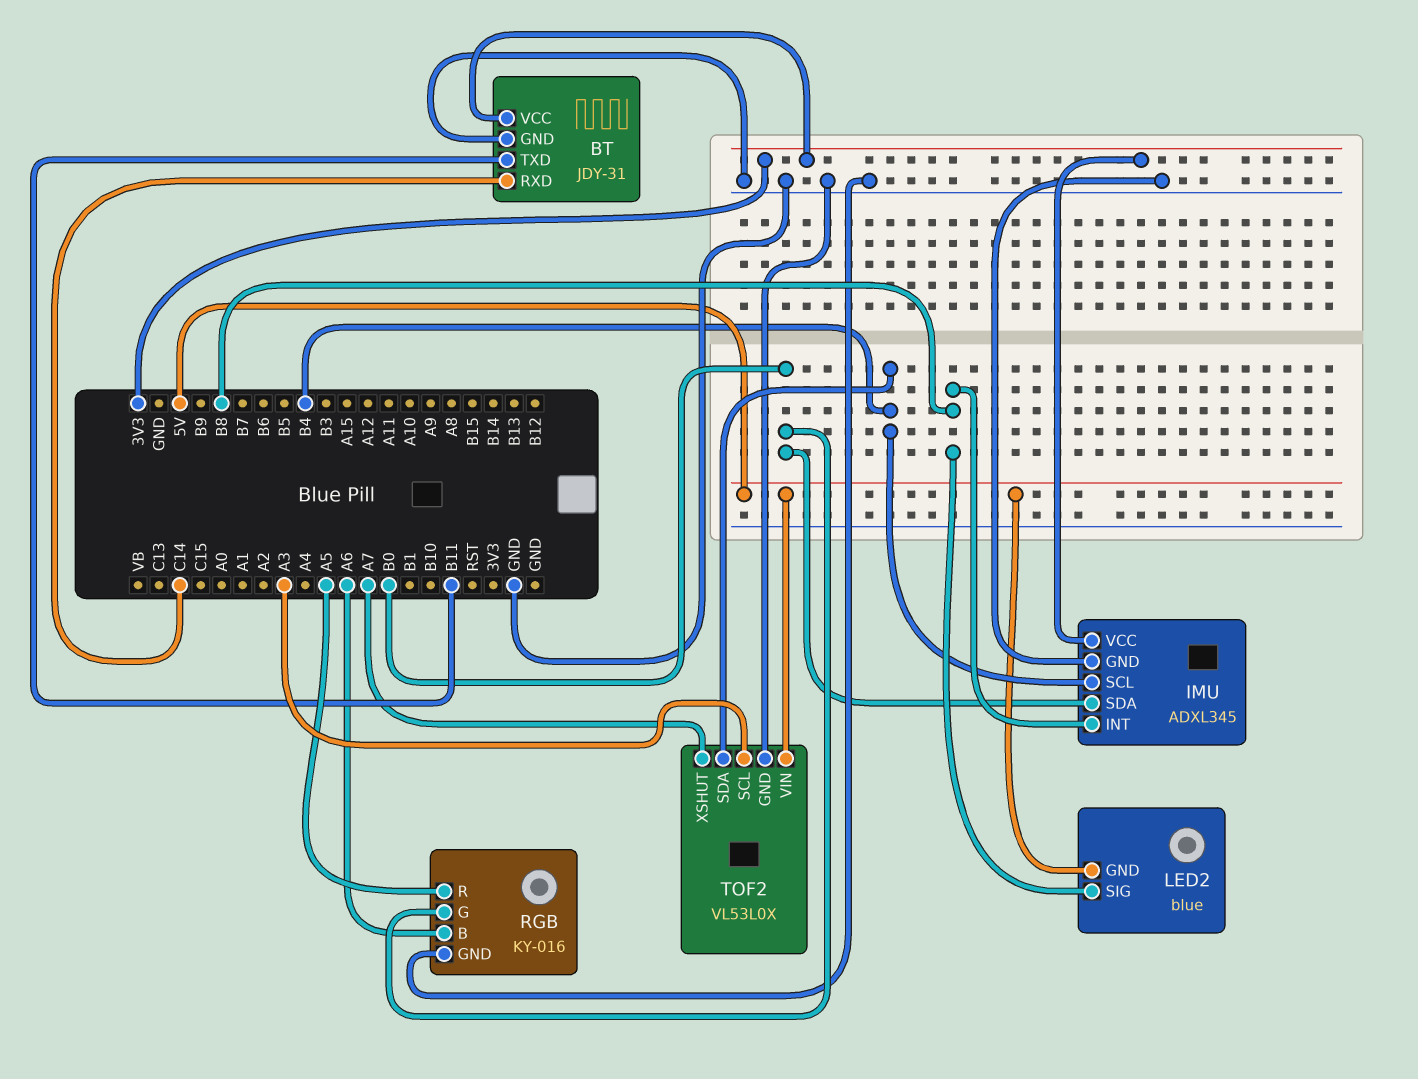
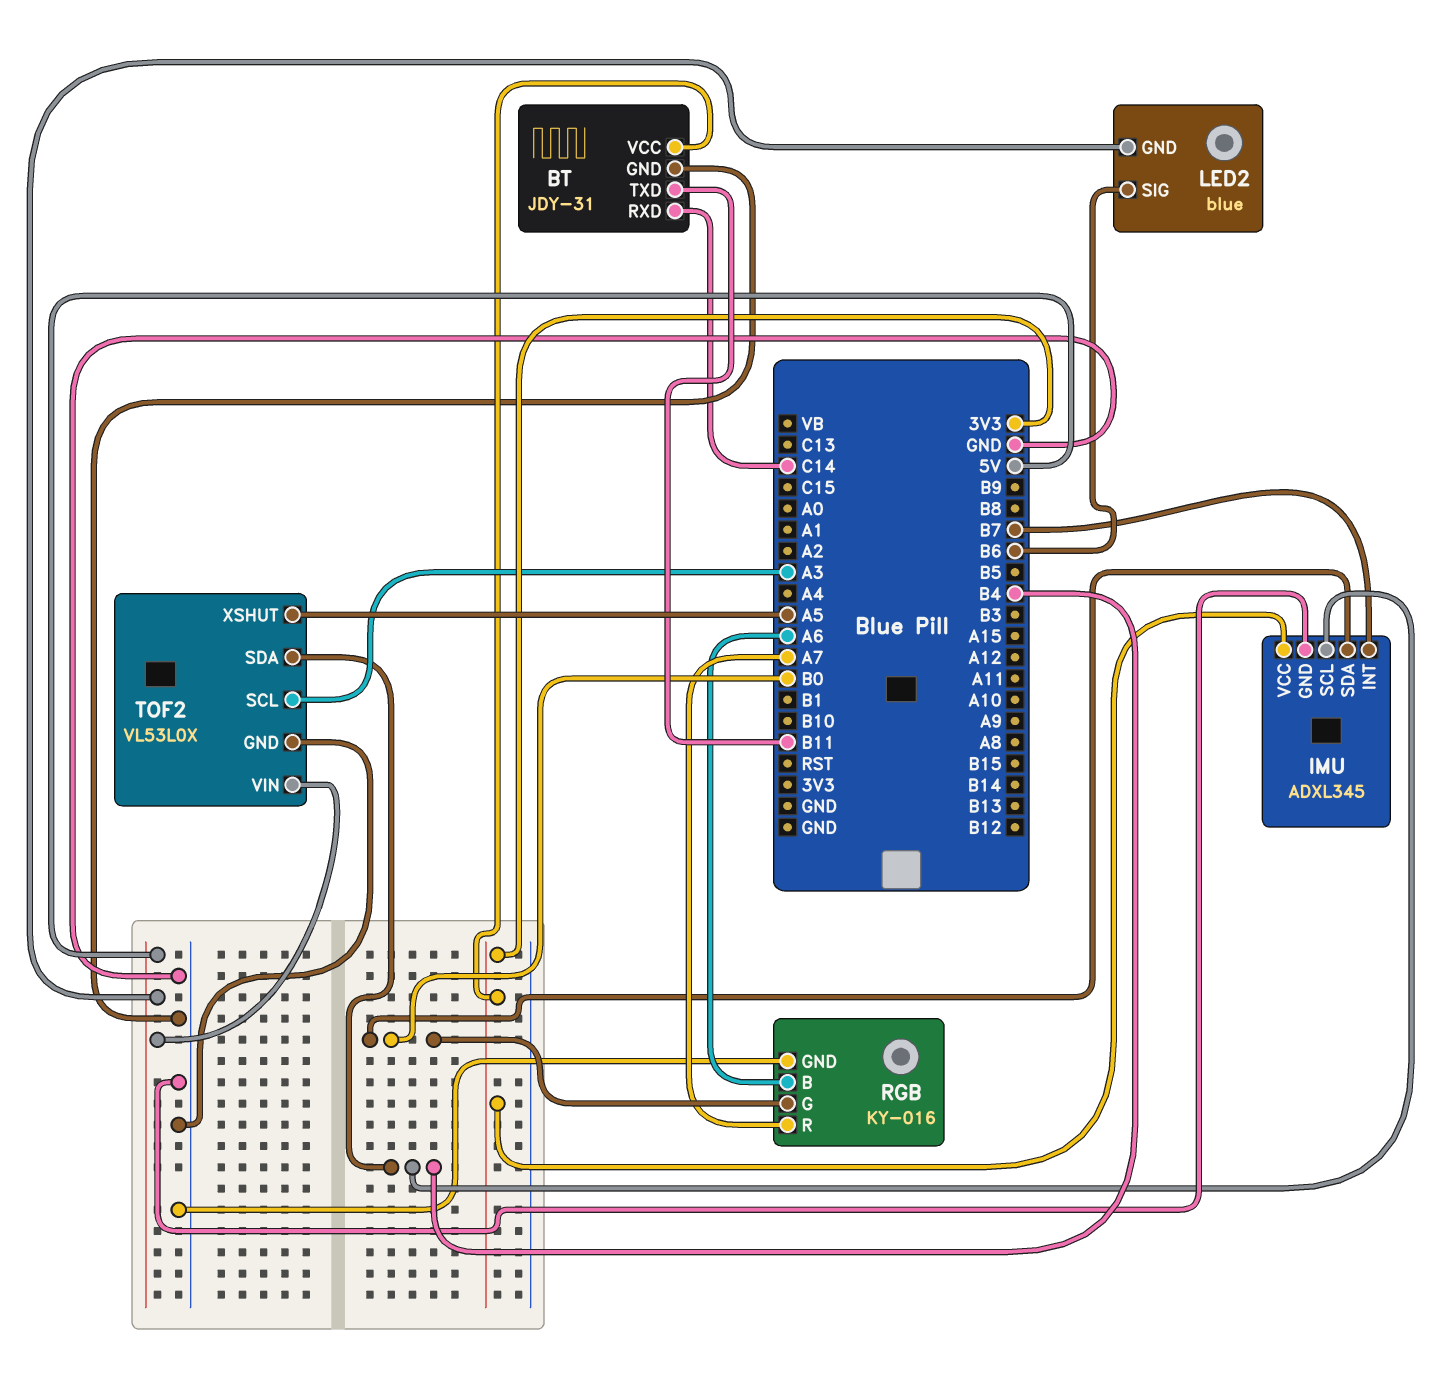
IMU pin INT: B8 -> B7
LED2 pin SIG: B8 -> B6
RGB pin R: A5 -> A7
TOF2 pin XSHUT: A7 -> A5

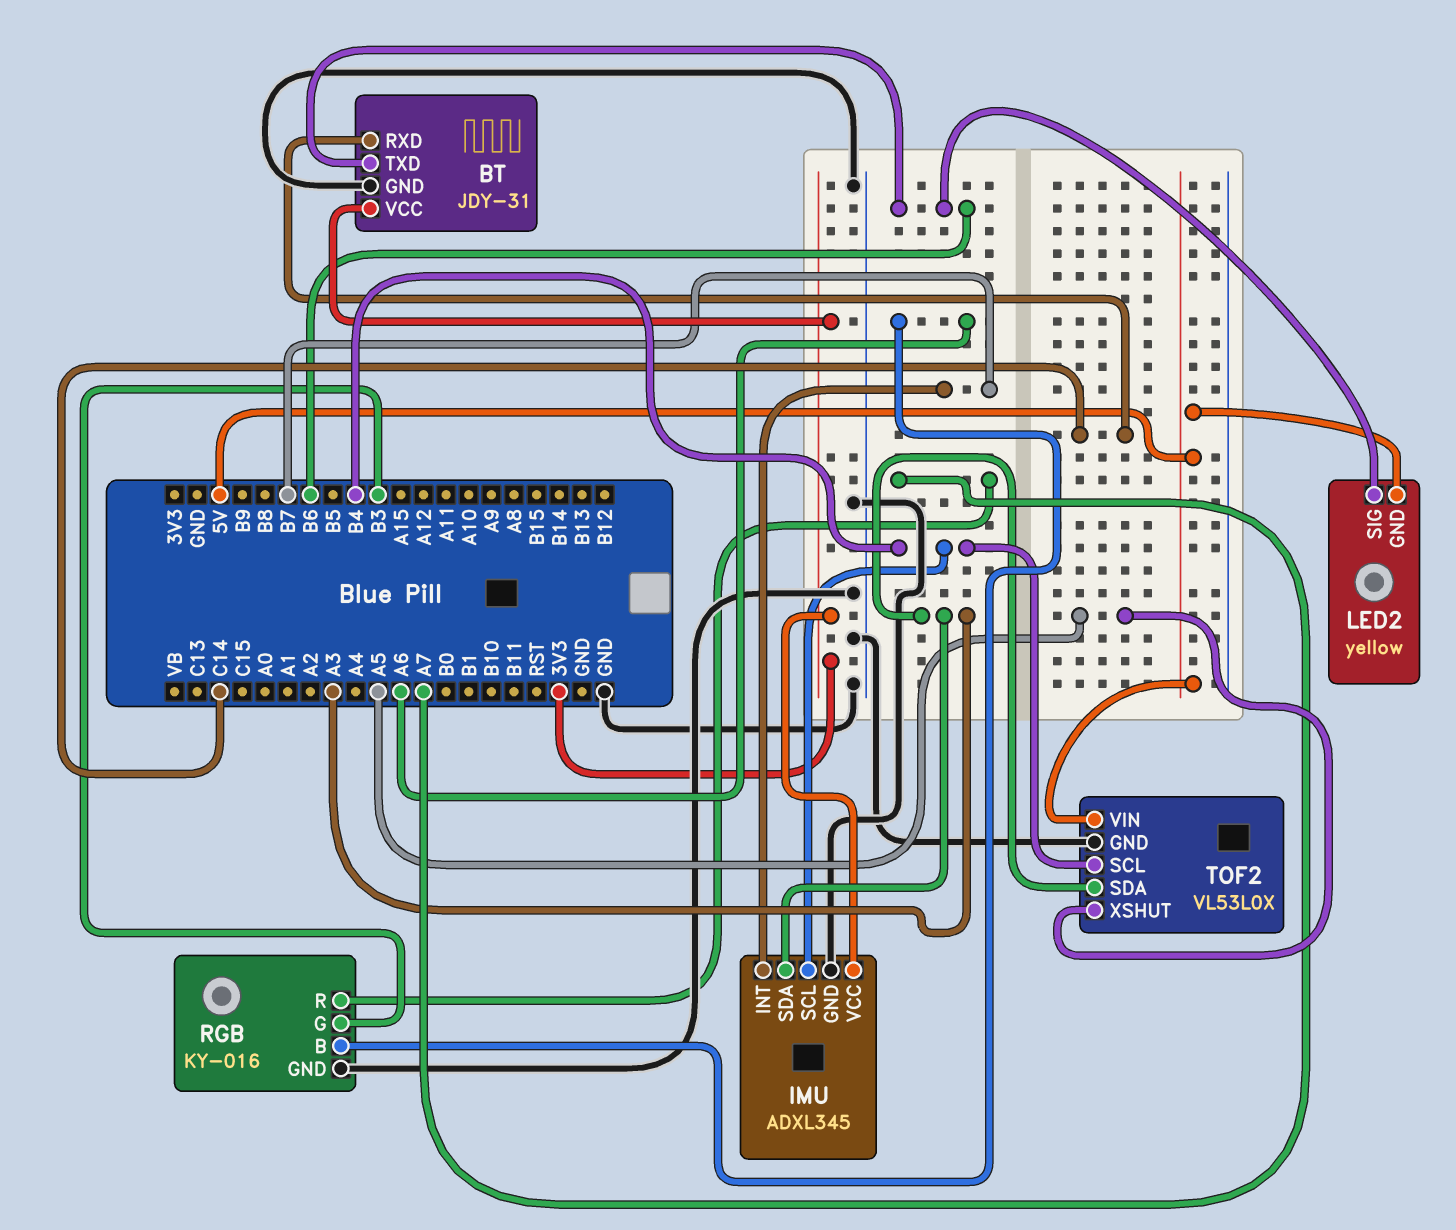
BT pin TXD: B11 -> B6
IMU pin SDA: B0 -> A3
LED2: blue -> yellow
RGB pin G: B0 -> B3
TOF2 pin SCL: A3 -> B4
TOF2 pin SDA: B4 -> A3

